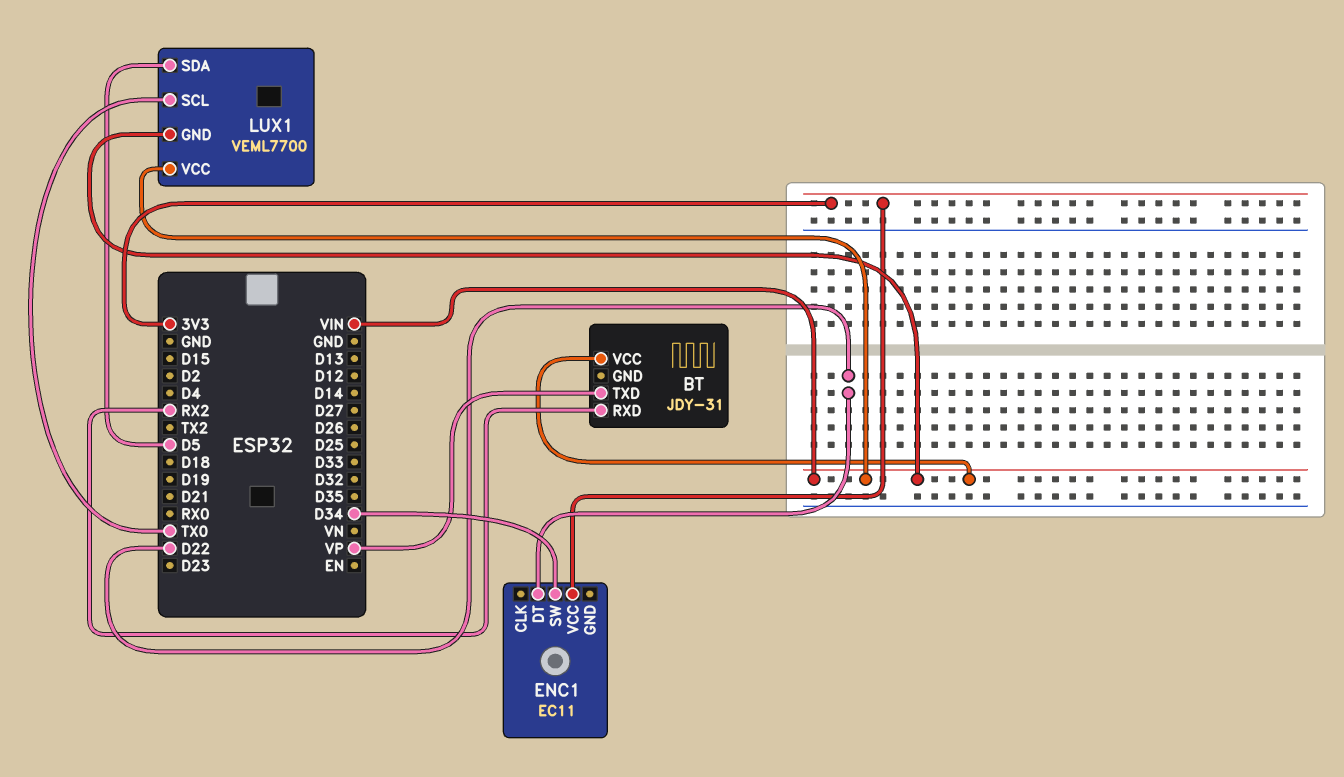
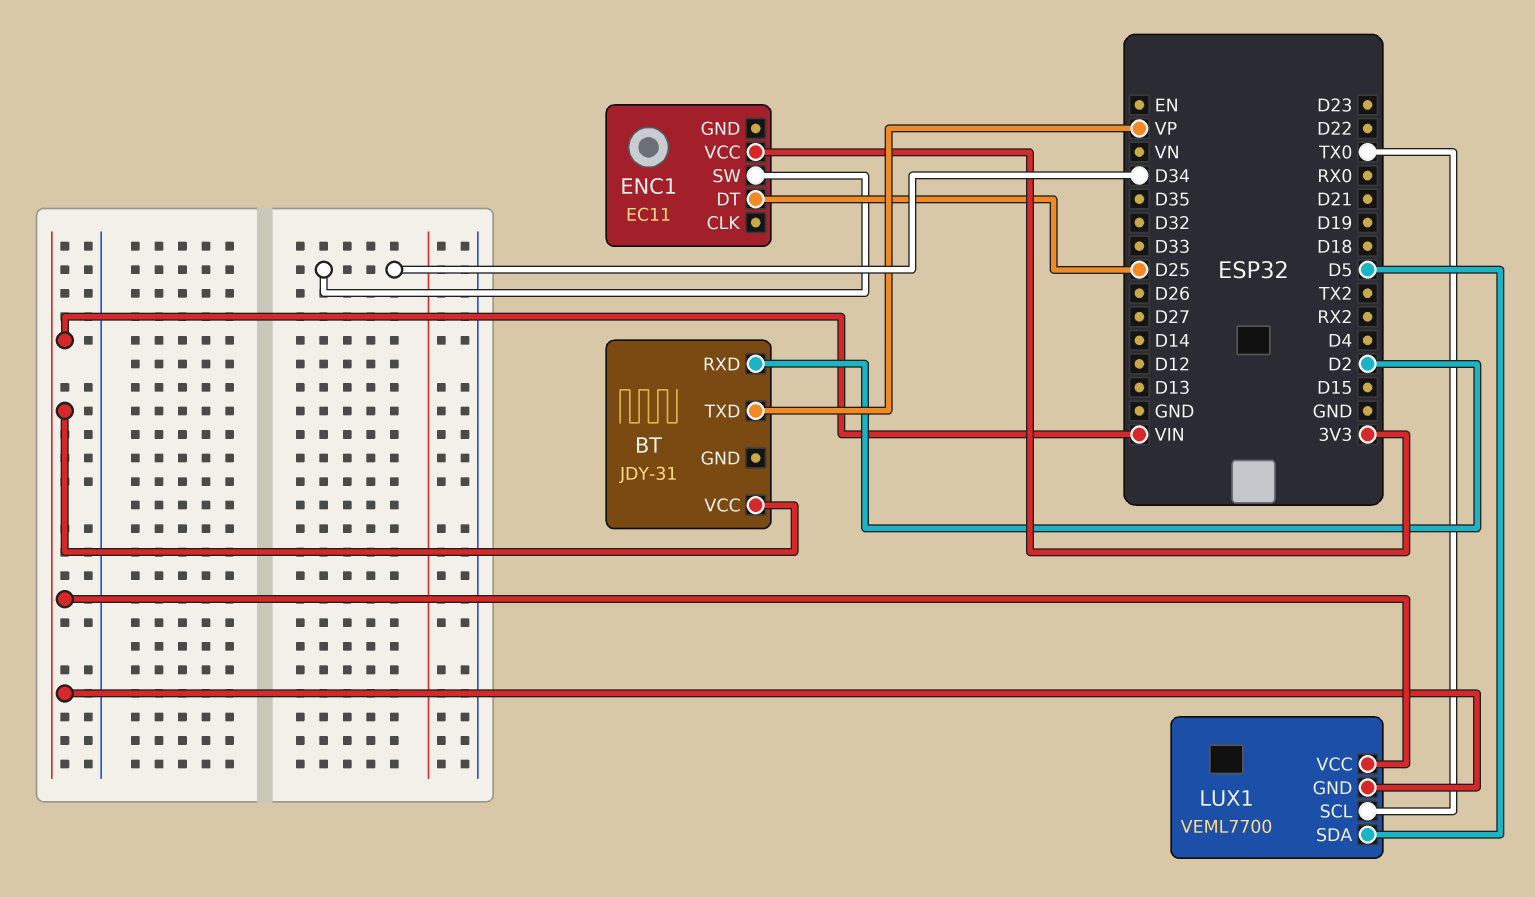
BT pin RXD: RX2 -> D2
ENC1 pin DT: D22 -> D25

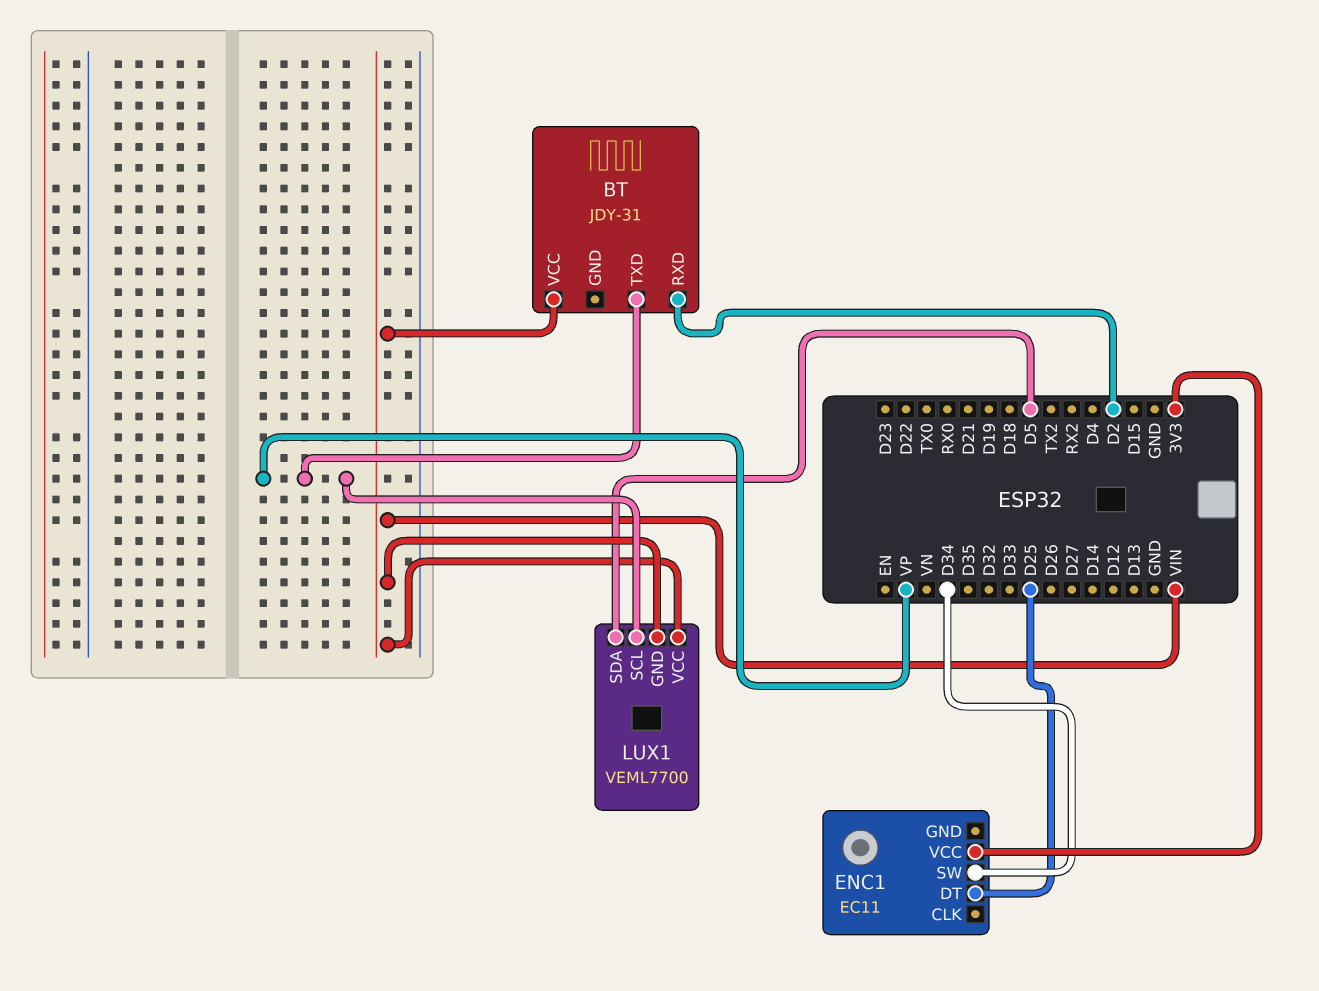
LUX1 pin SCL: TX0 -> VP

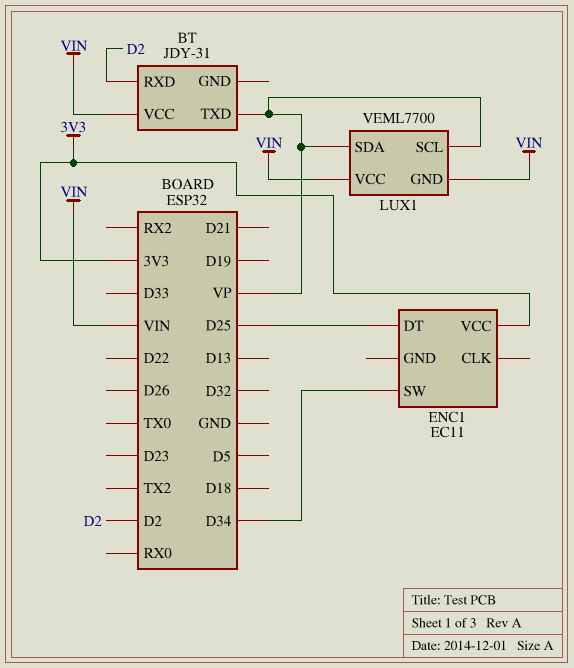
LUX1 pin SDA: D5 -> VP

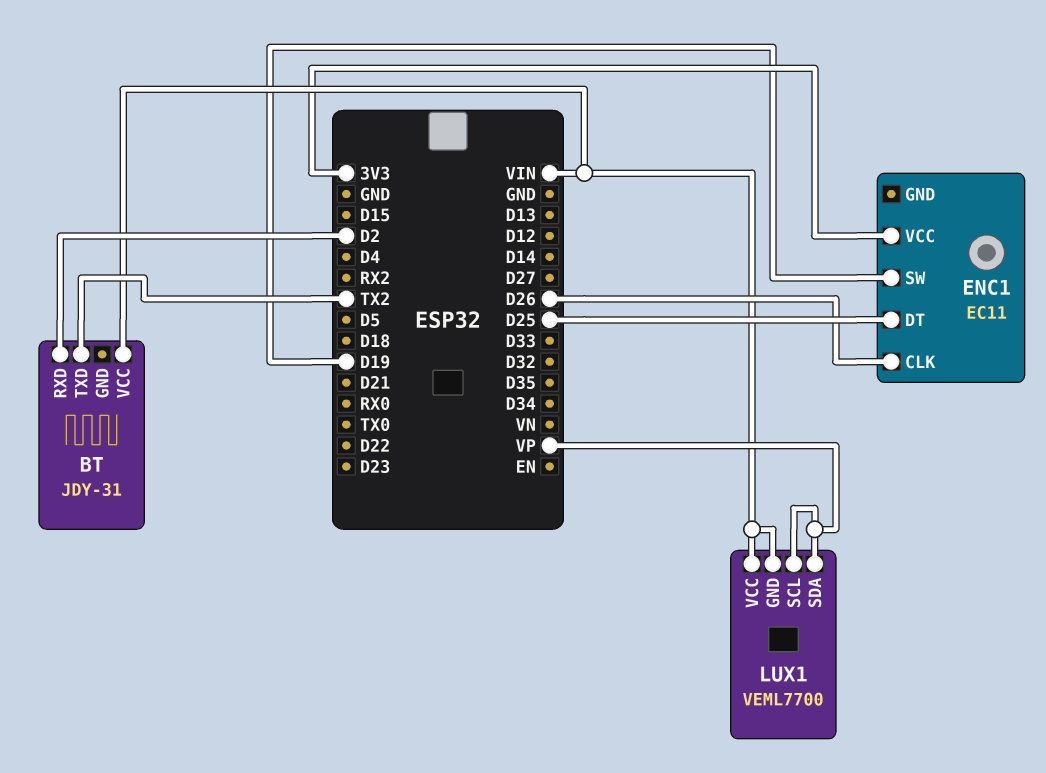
BT pin TXD: VP -> TX2
ENC1 pin CLK: none -> D26
ENC1 pin SW: D34 -> D19

